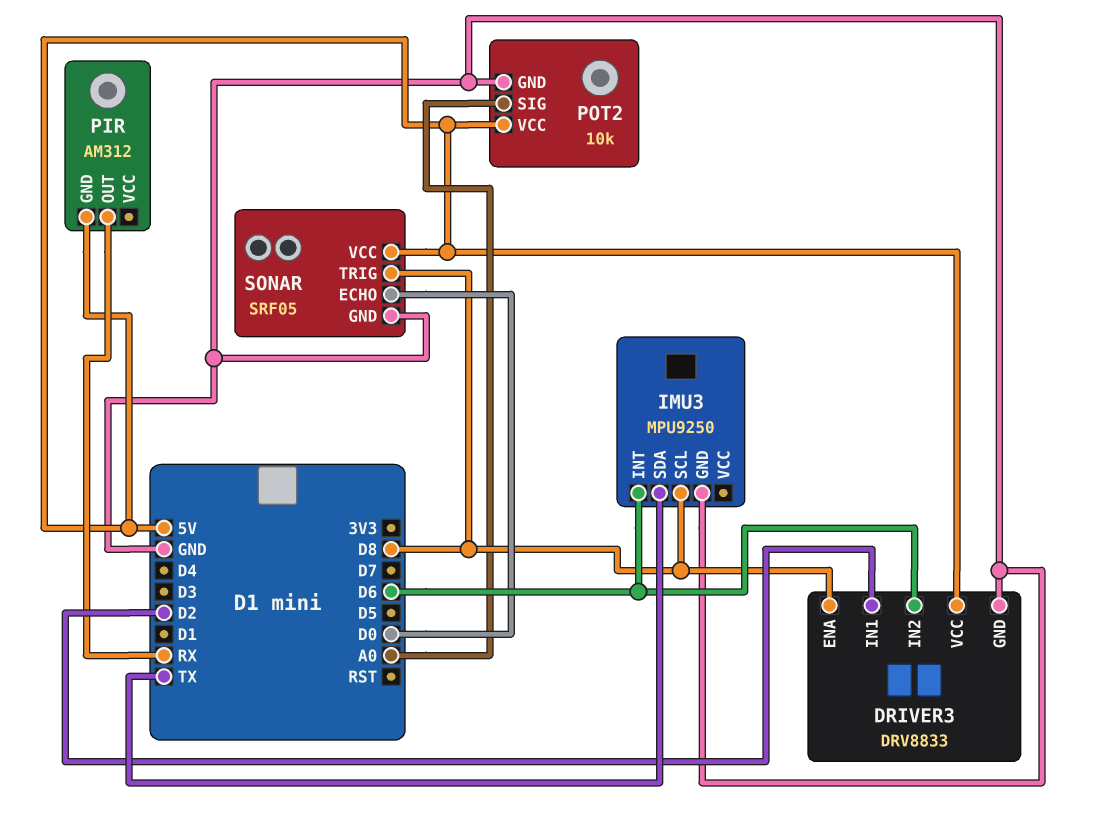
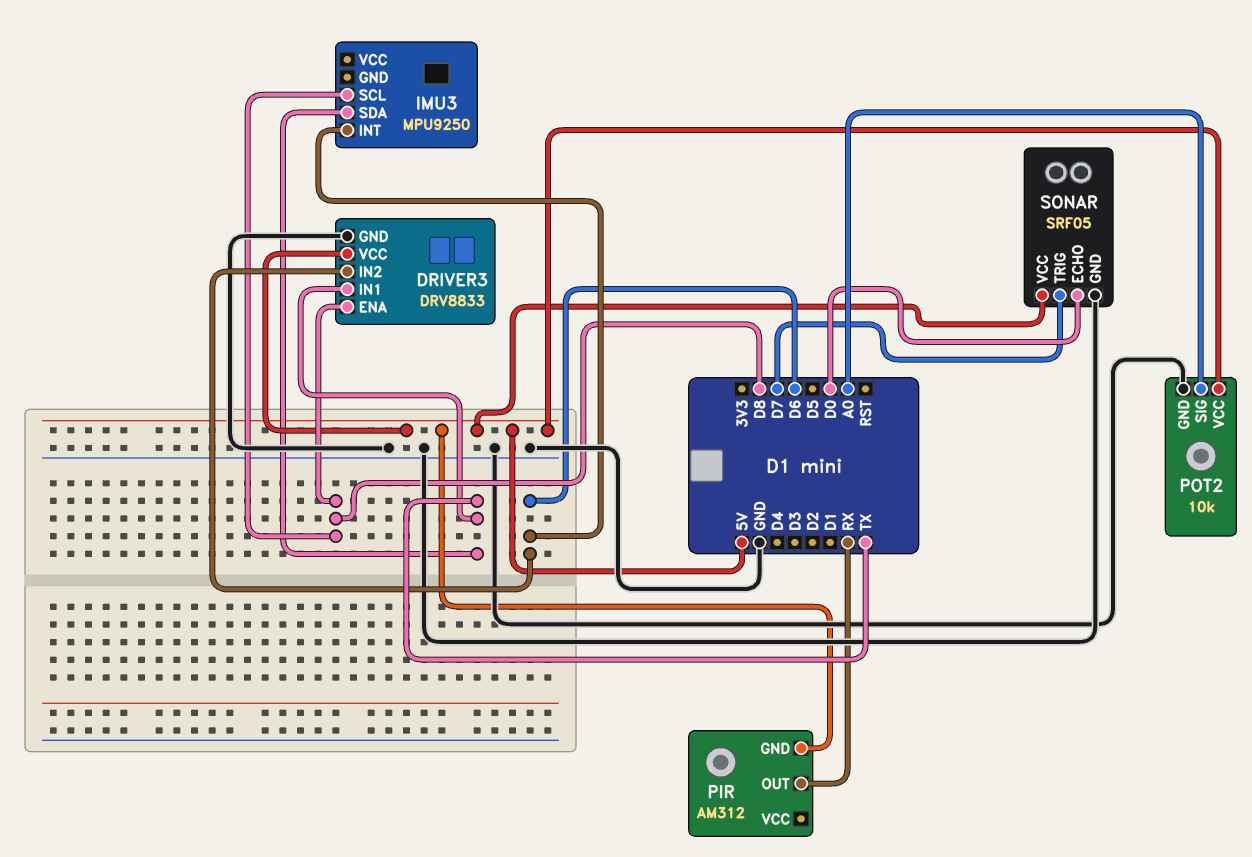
DRIVER3 pin IN1: D2 -> TX
IMU3 pin GND: GND -> none
SONAR pin TRIG: D8 -> D7

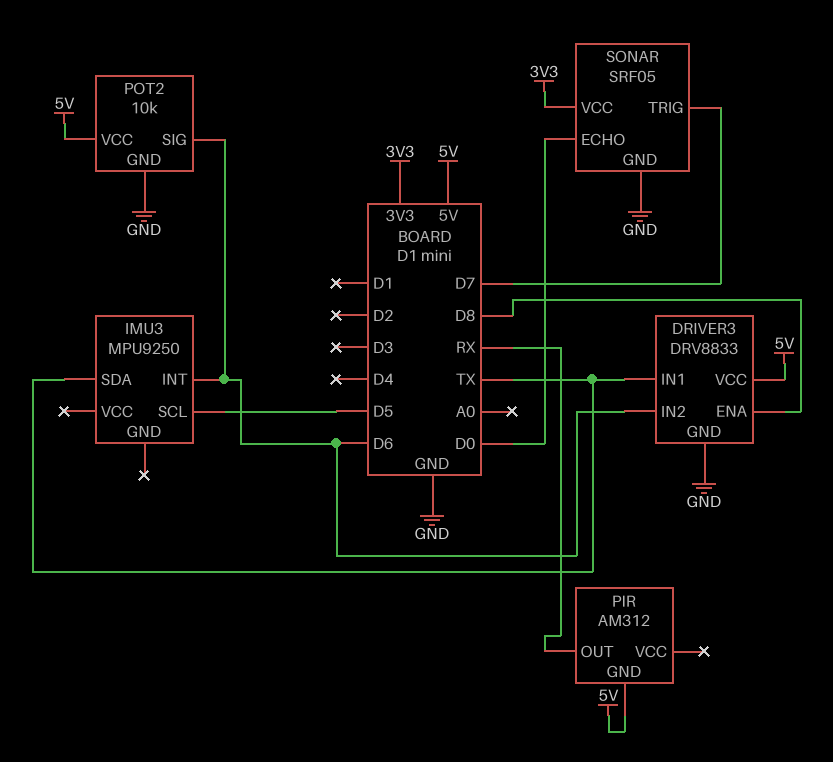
IMU3 pin SCL: D8 -> D5
POT2 pin SIG: A0 -> D6
SONAR pin VCC: 5V -> 3V3

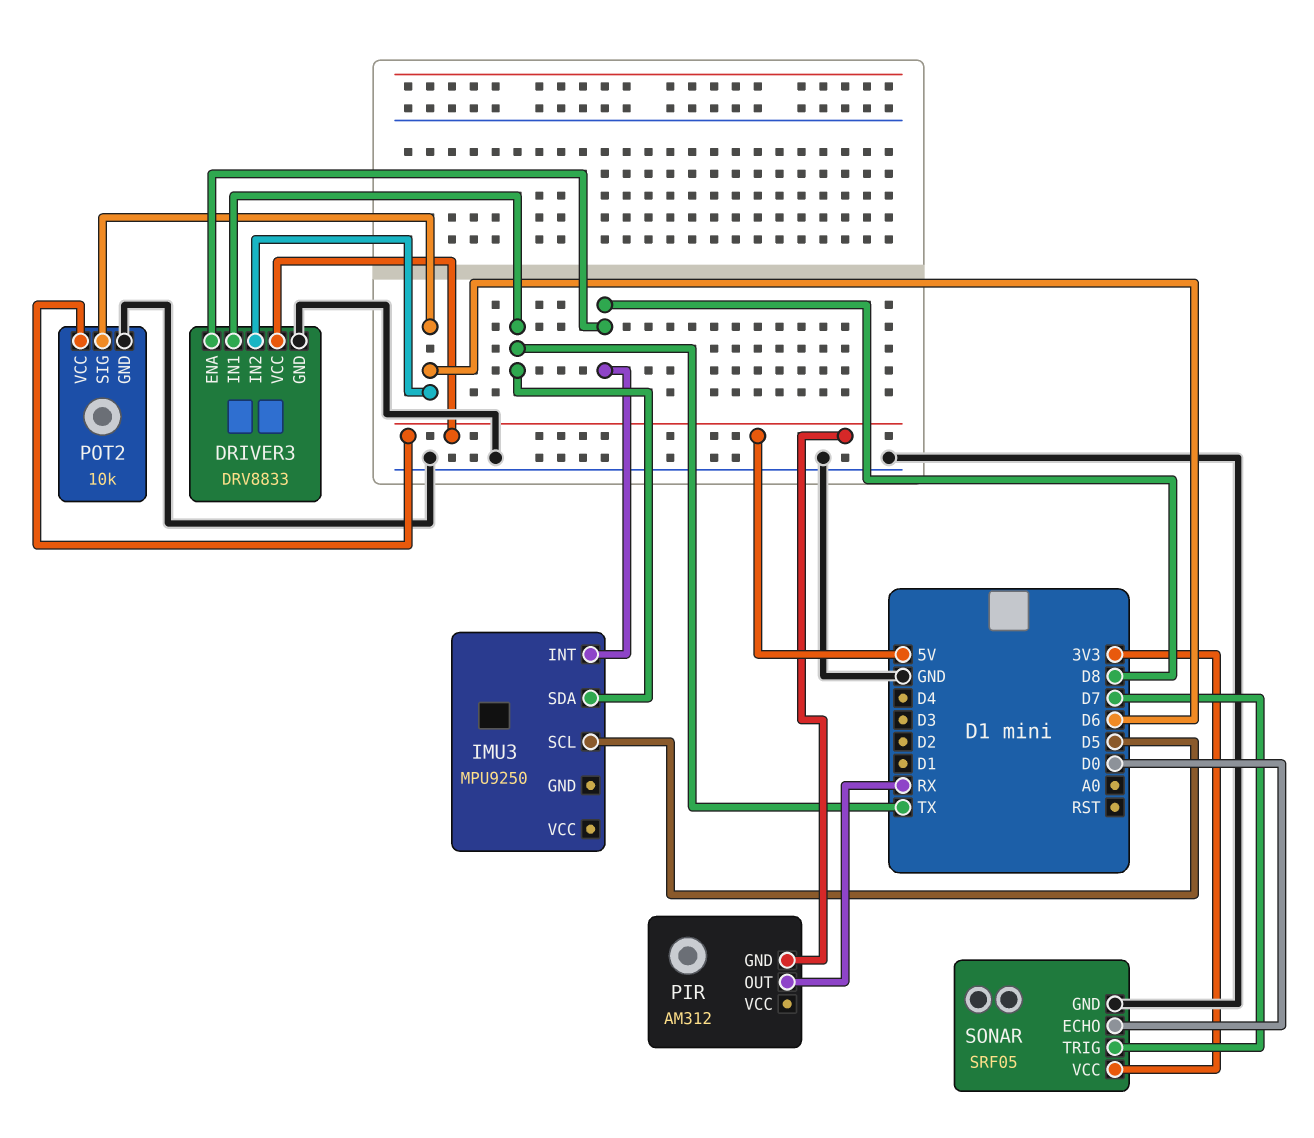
IMU3 pin INT: D6 -> D8

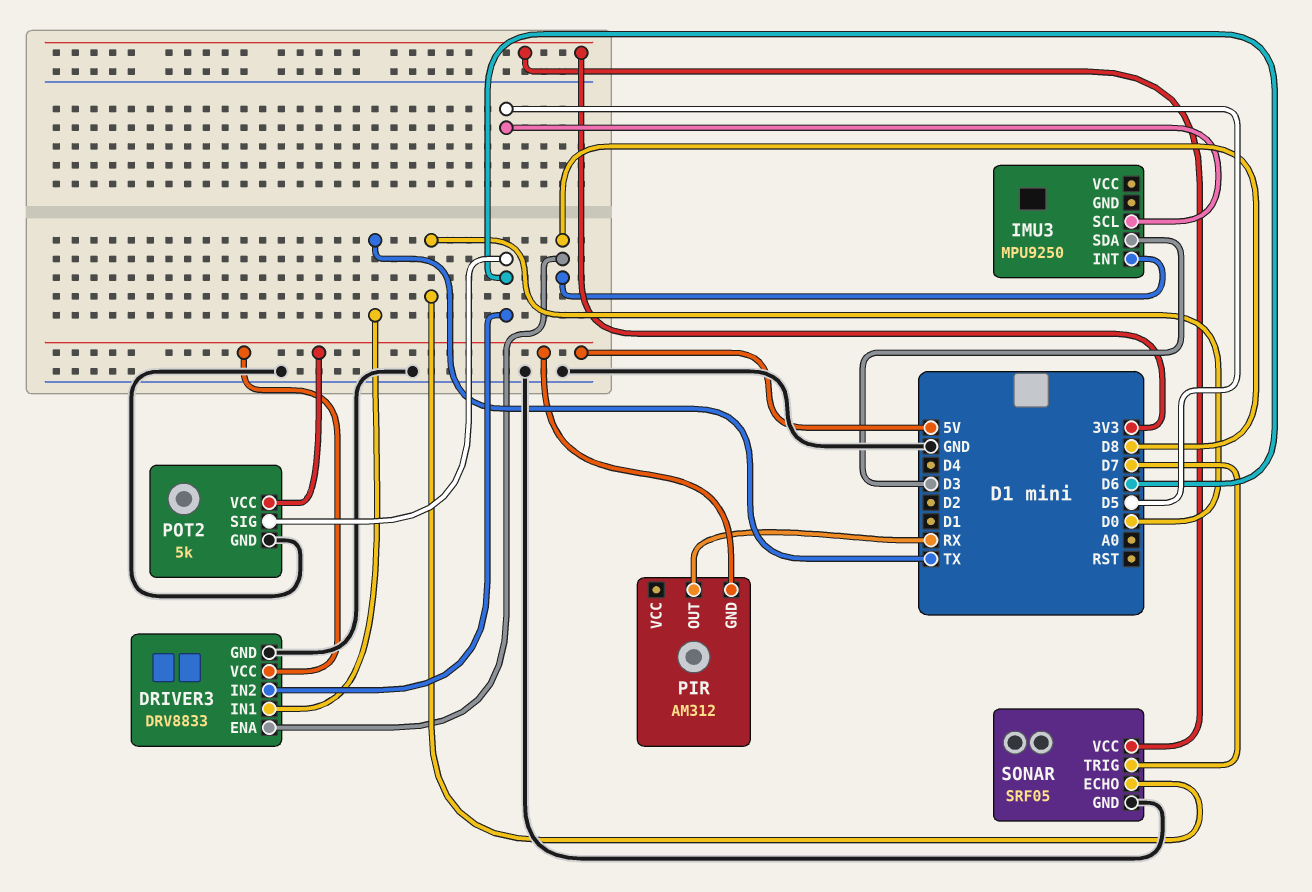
IMU3 pin SDA: TX -> D3
POT2: 10k -> 5k

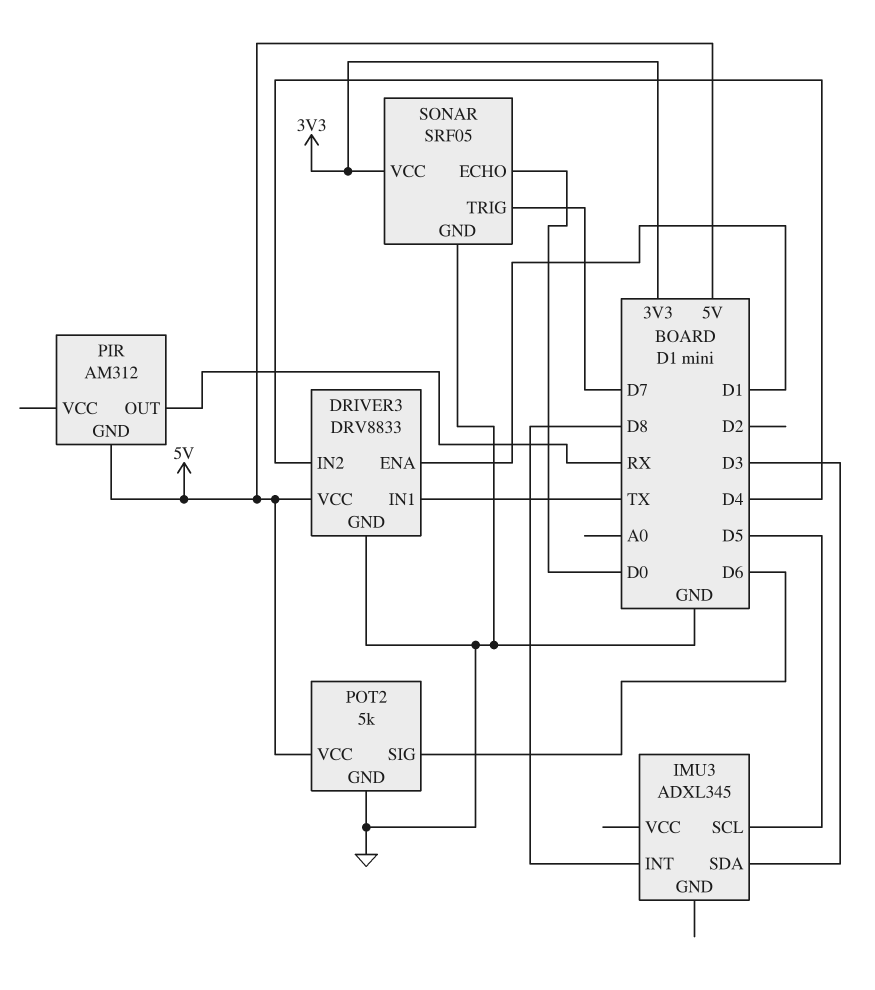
DRIVER3 pin ENA: D8 -> D1
DRIVER3 pin IN2: D6 -> D4
IMU3: MPU9250 -> ADXL345

